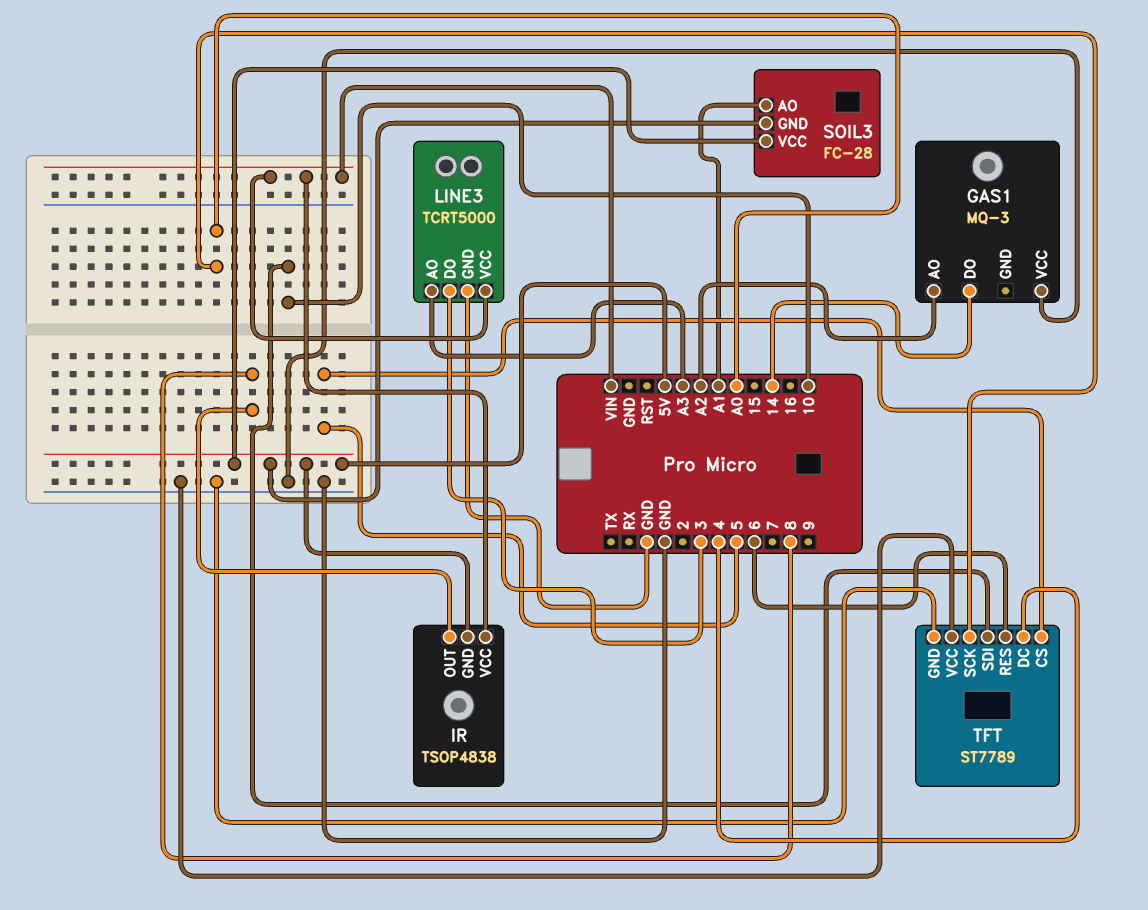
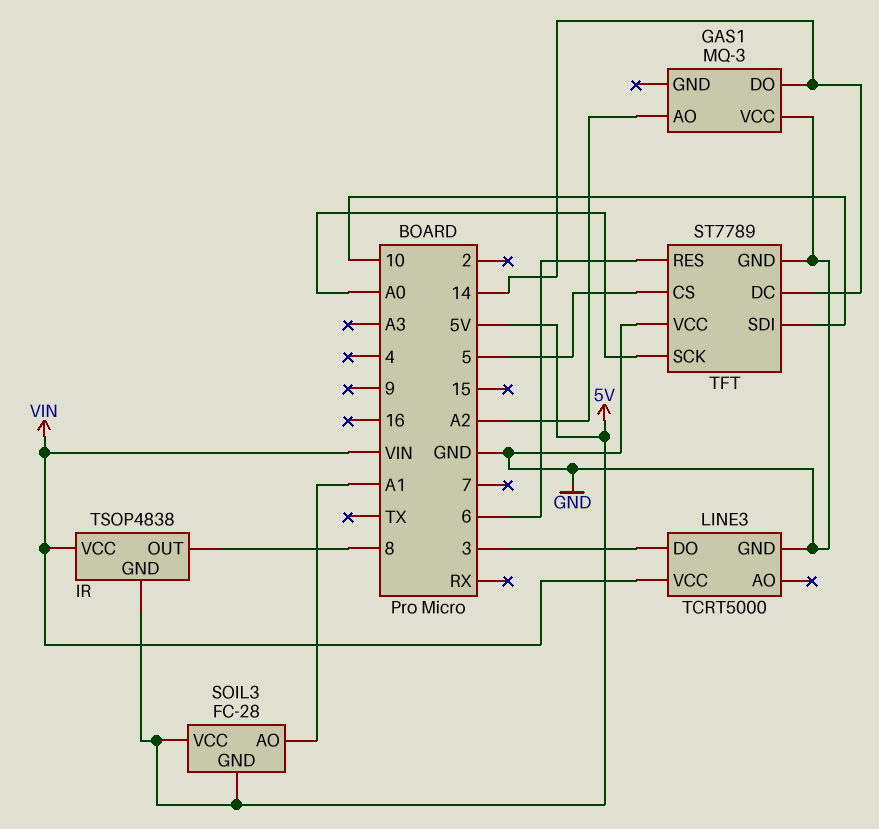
LINE3 pin AO: A3 -> none
TFT pin DC: 4 -> 14

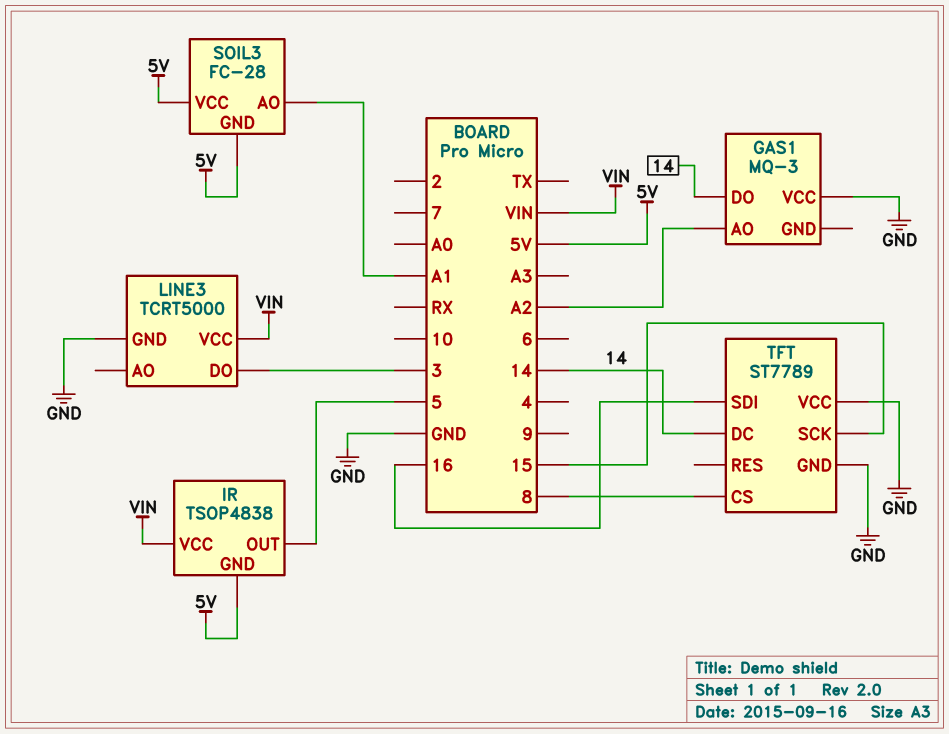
IR pin OUT: 8 -> 5
TFT pin CS: 5 -> 8
TFT pin RES: 6 -> none
TFT pin SCK: A0 -> 15
TFT pin SDI: 10 -> 16

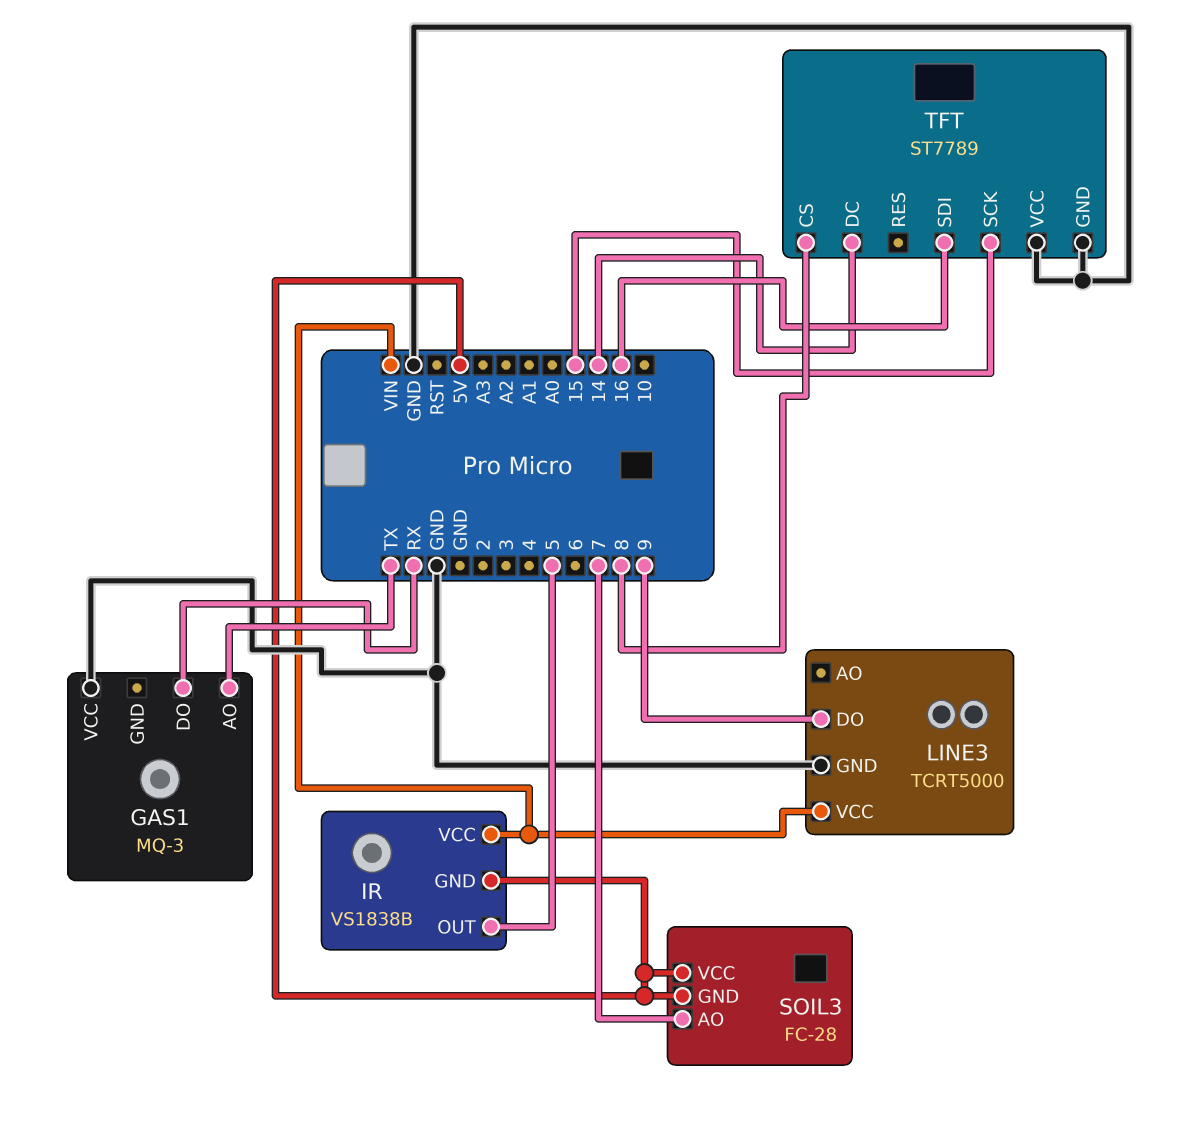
GAS1 pin AO: A2 -> TX
GAS1 pin DO: 14 -> RX
IR: TSOP4838 -> VS1838B
LINE3 pin DO: 3 -> 9
SOIL3 pin AO: A1 -> 7

